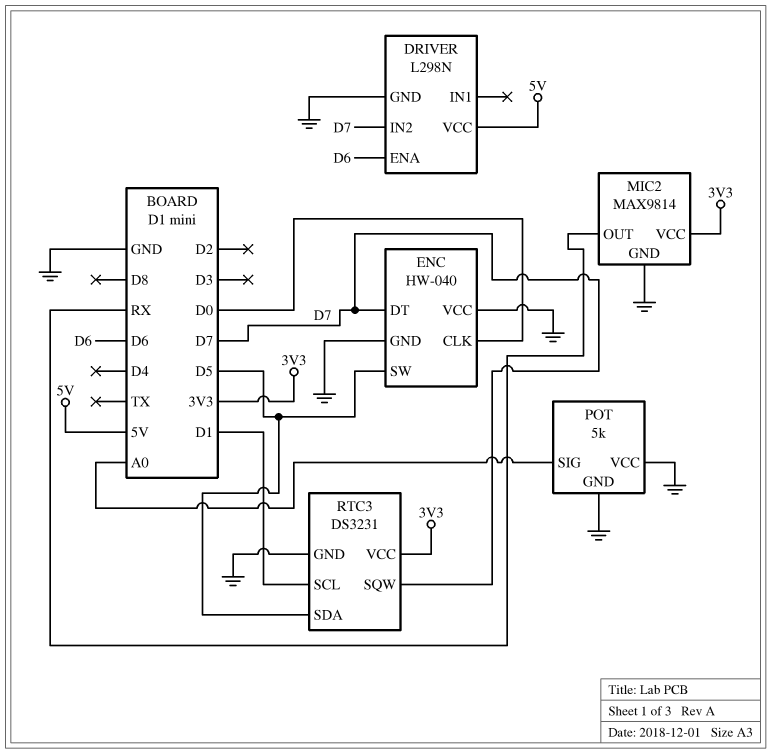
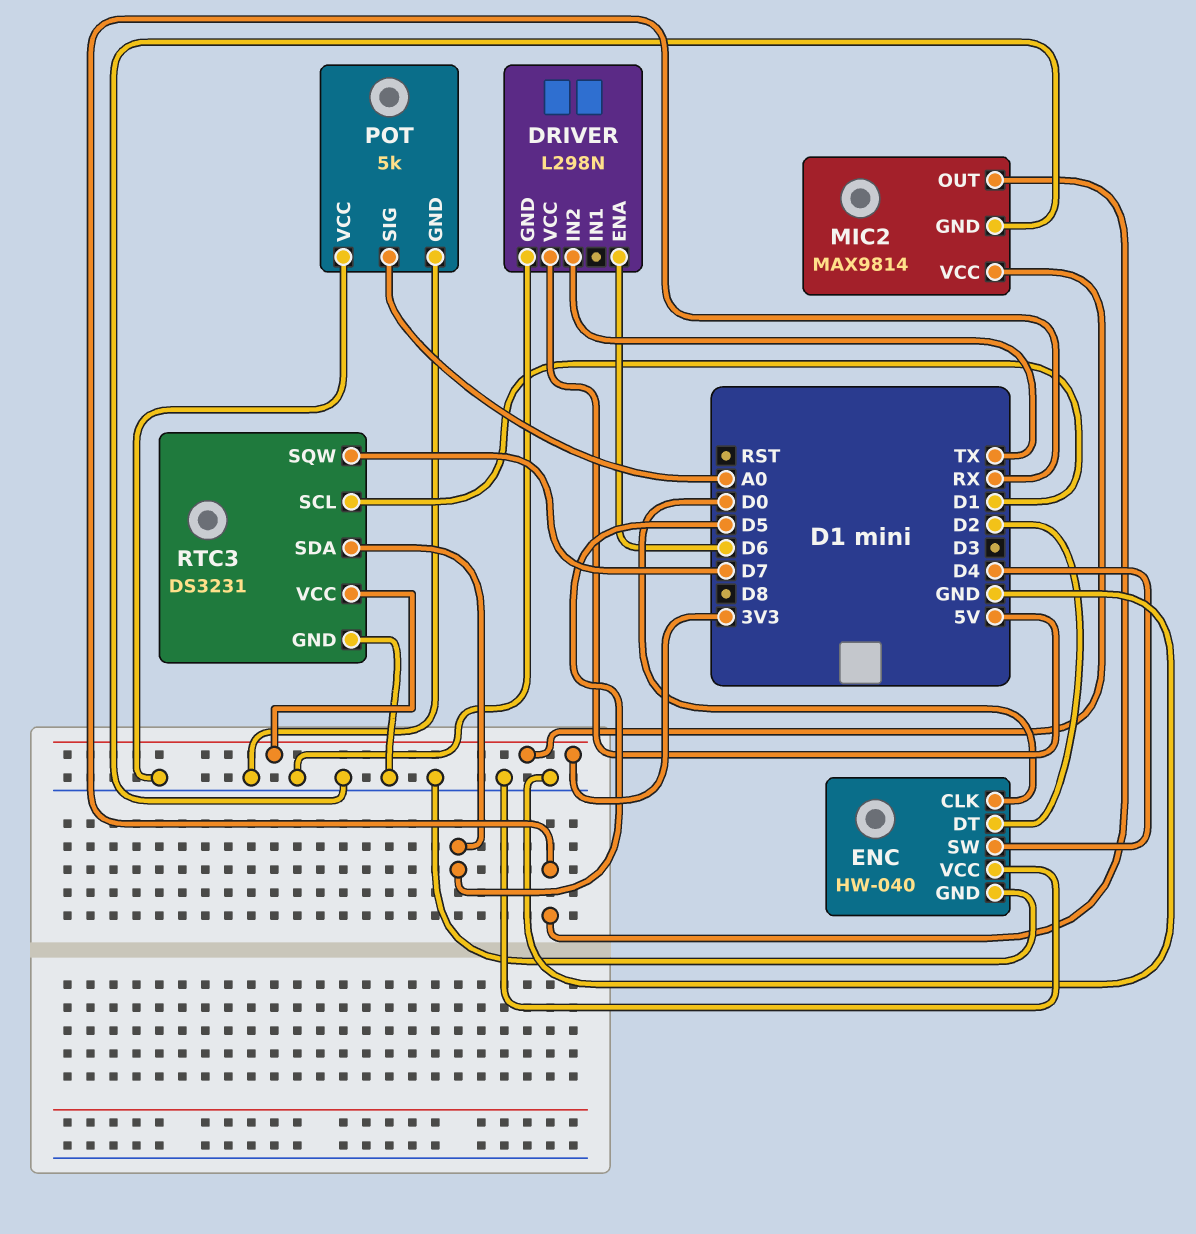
DRIVER pin IN2: D7 -> TX
ENC pin DT: D7 -> D2
ENC pin SW: D5 -> D4

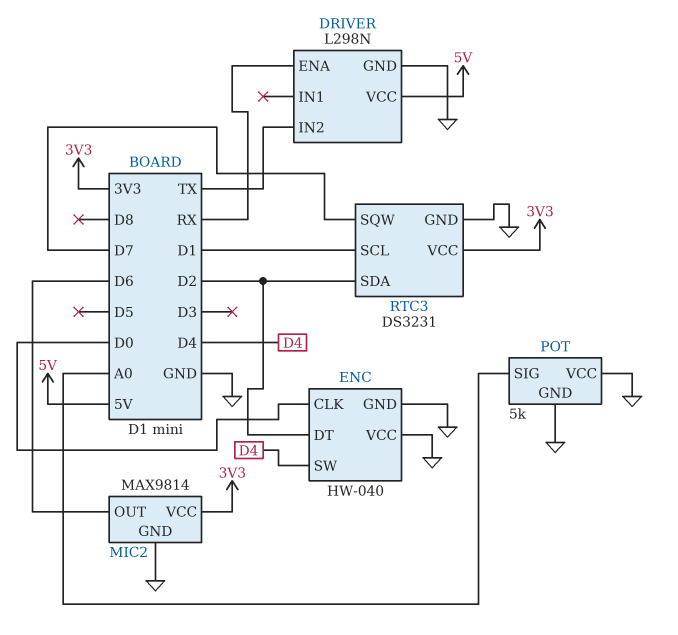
DRIVER pin ENA: D6 -> RX
MIC2 pin OUT: RX -> D6
RTC3 pin SDA: D5 -> D2

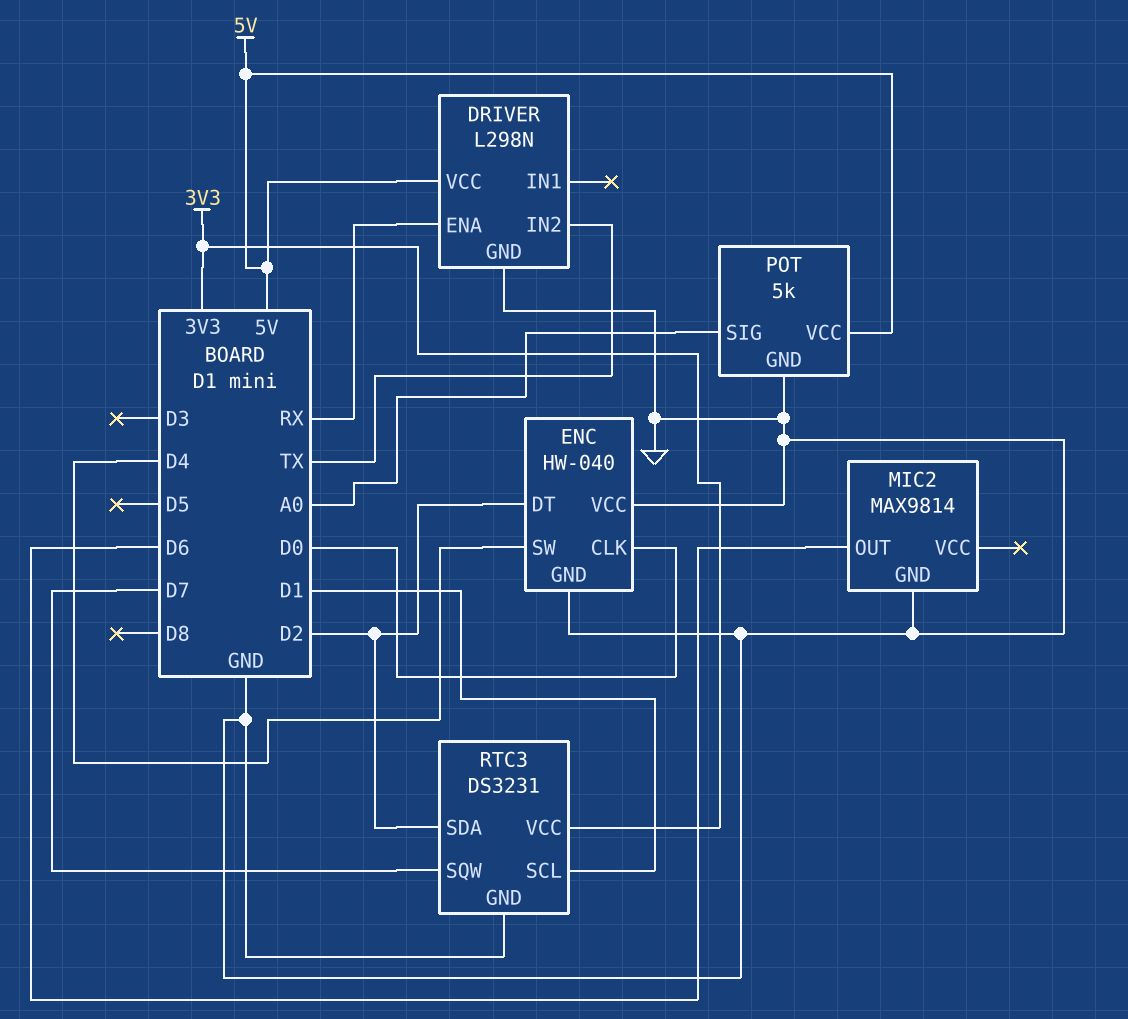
MIC2 pin VCC: 3V3 -> none
POT pin VCC: GND -> 5V

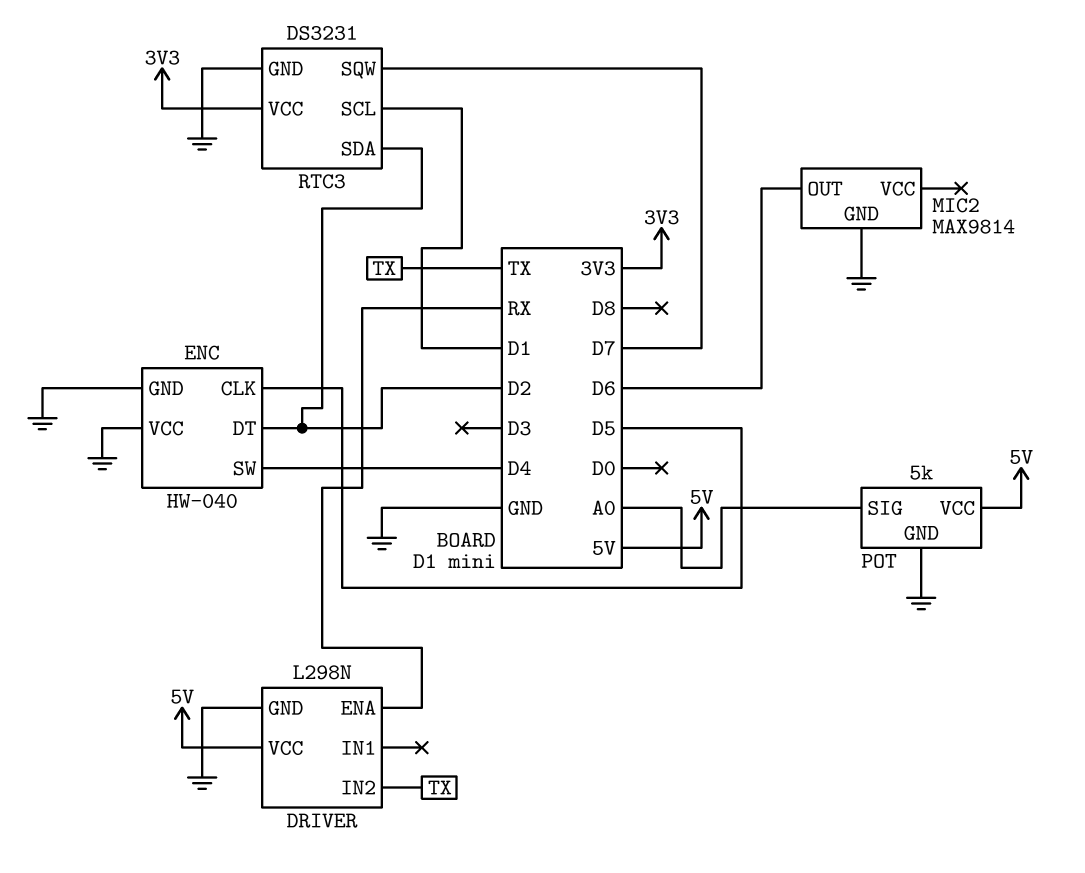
ENC pin CLK: D0 -> D5

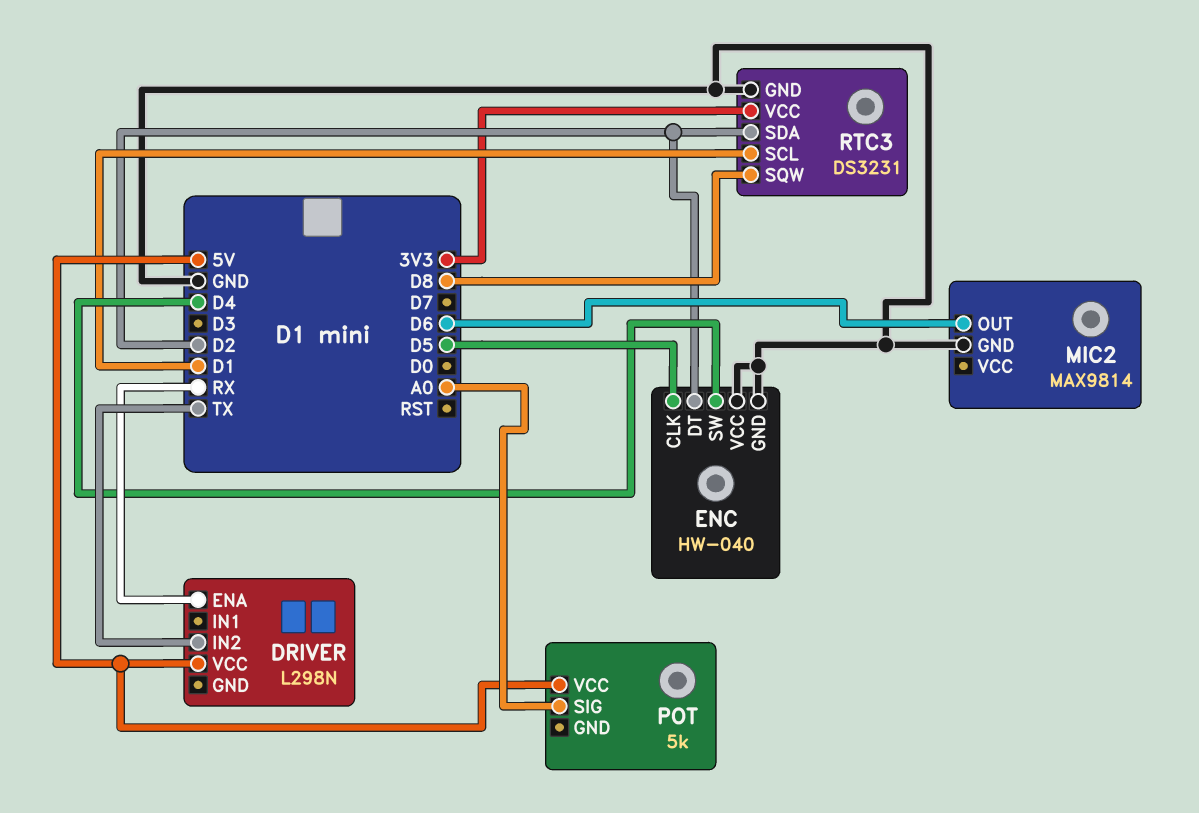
DRIVER pin GND: GND -> none
POT pin GND: GND -> none
RTC3 pin SQW: D7 -> D8

